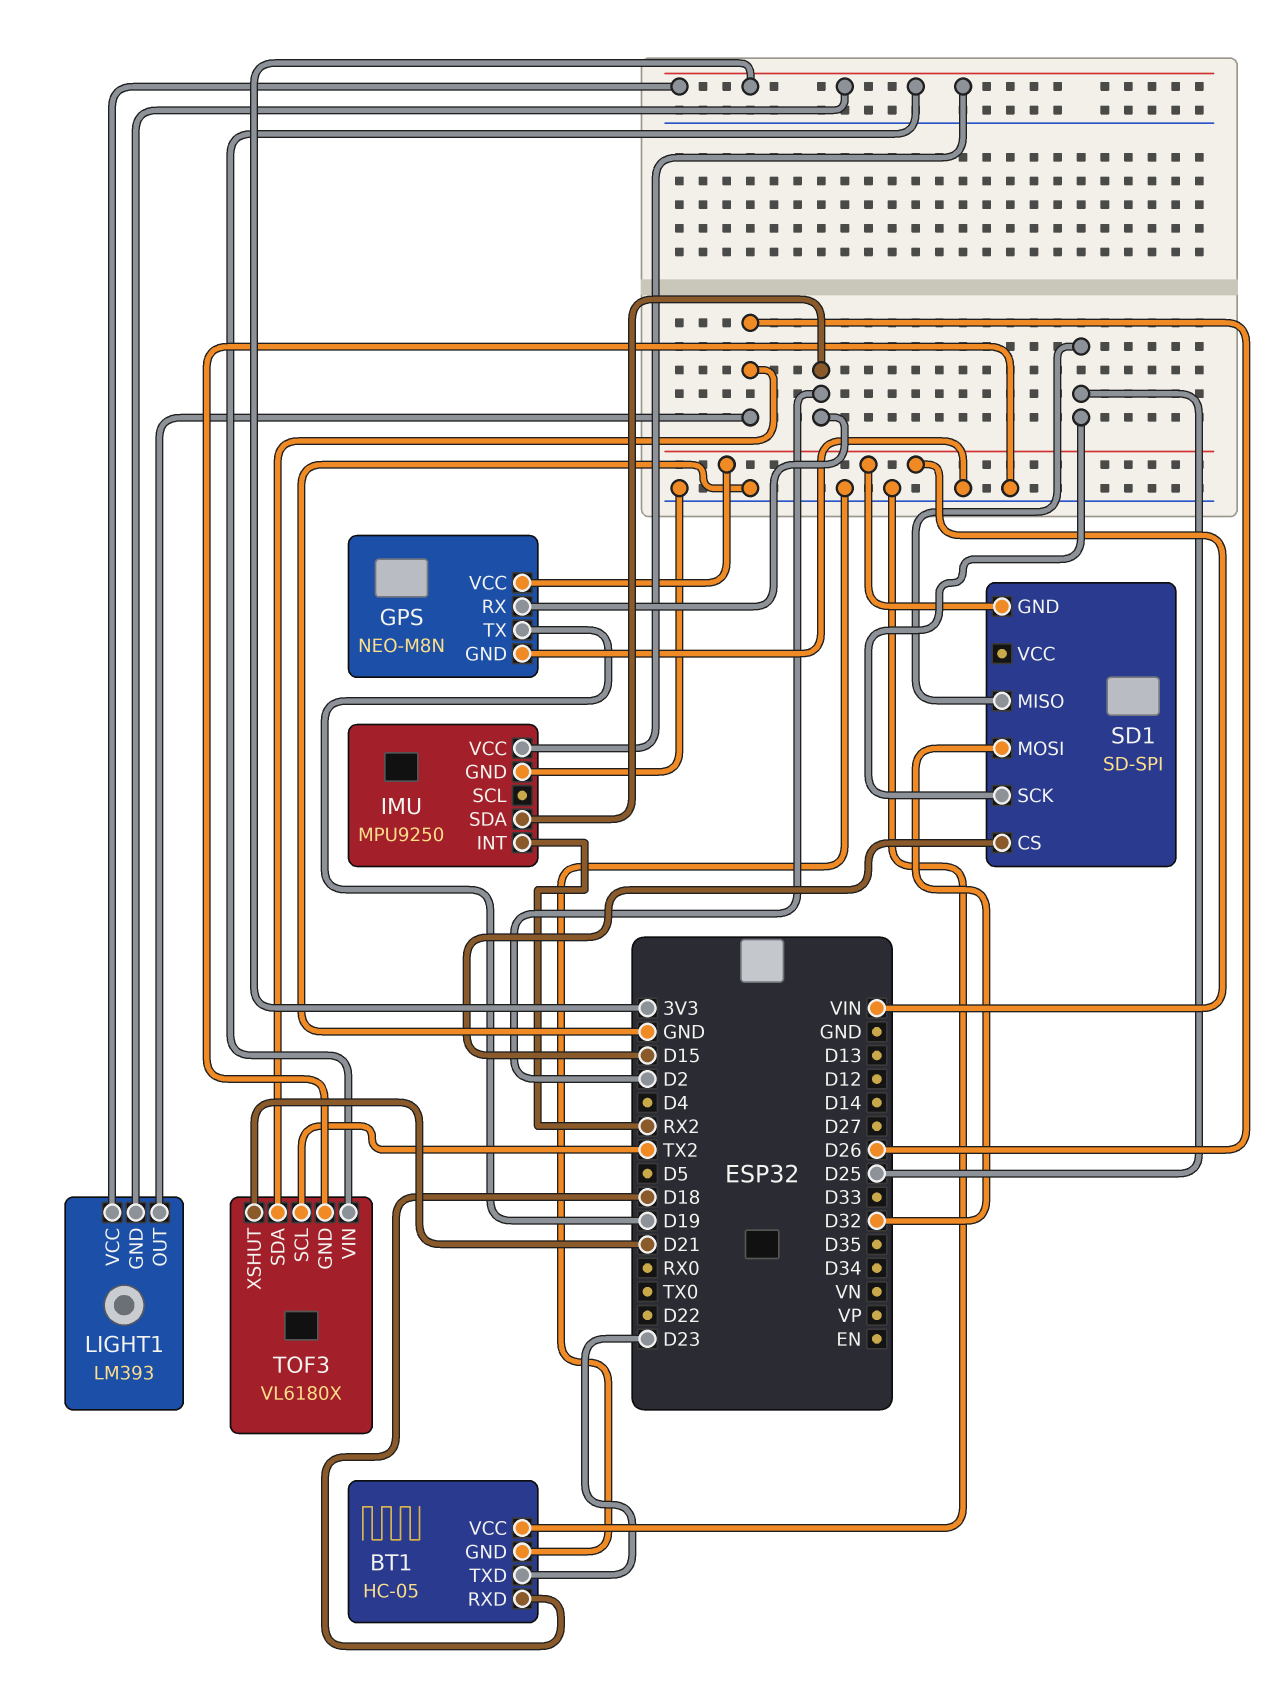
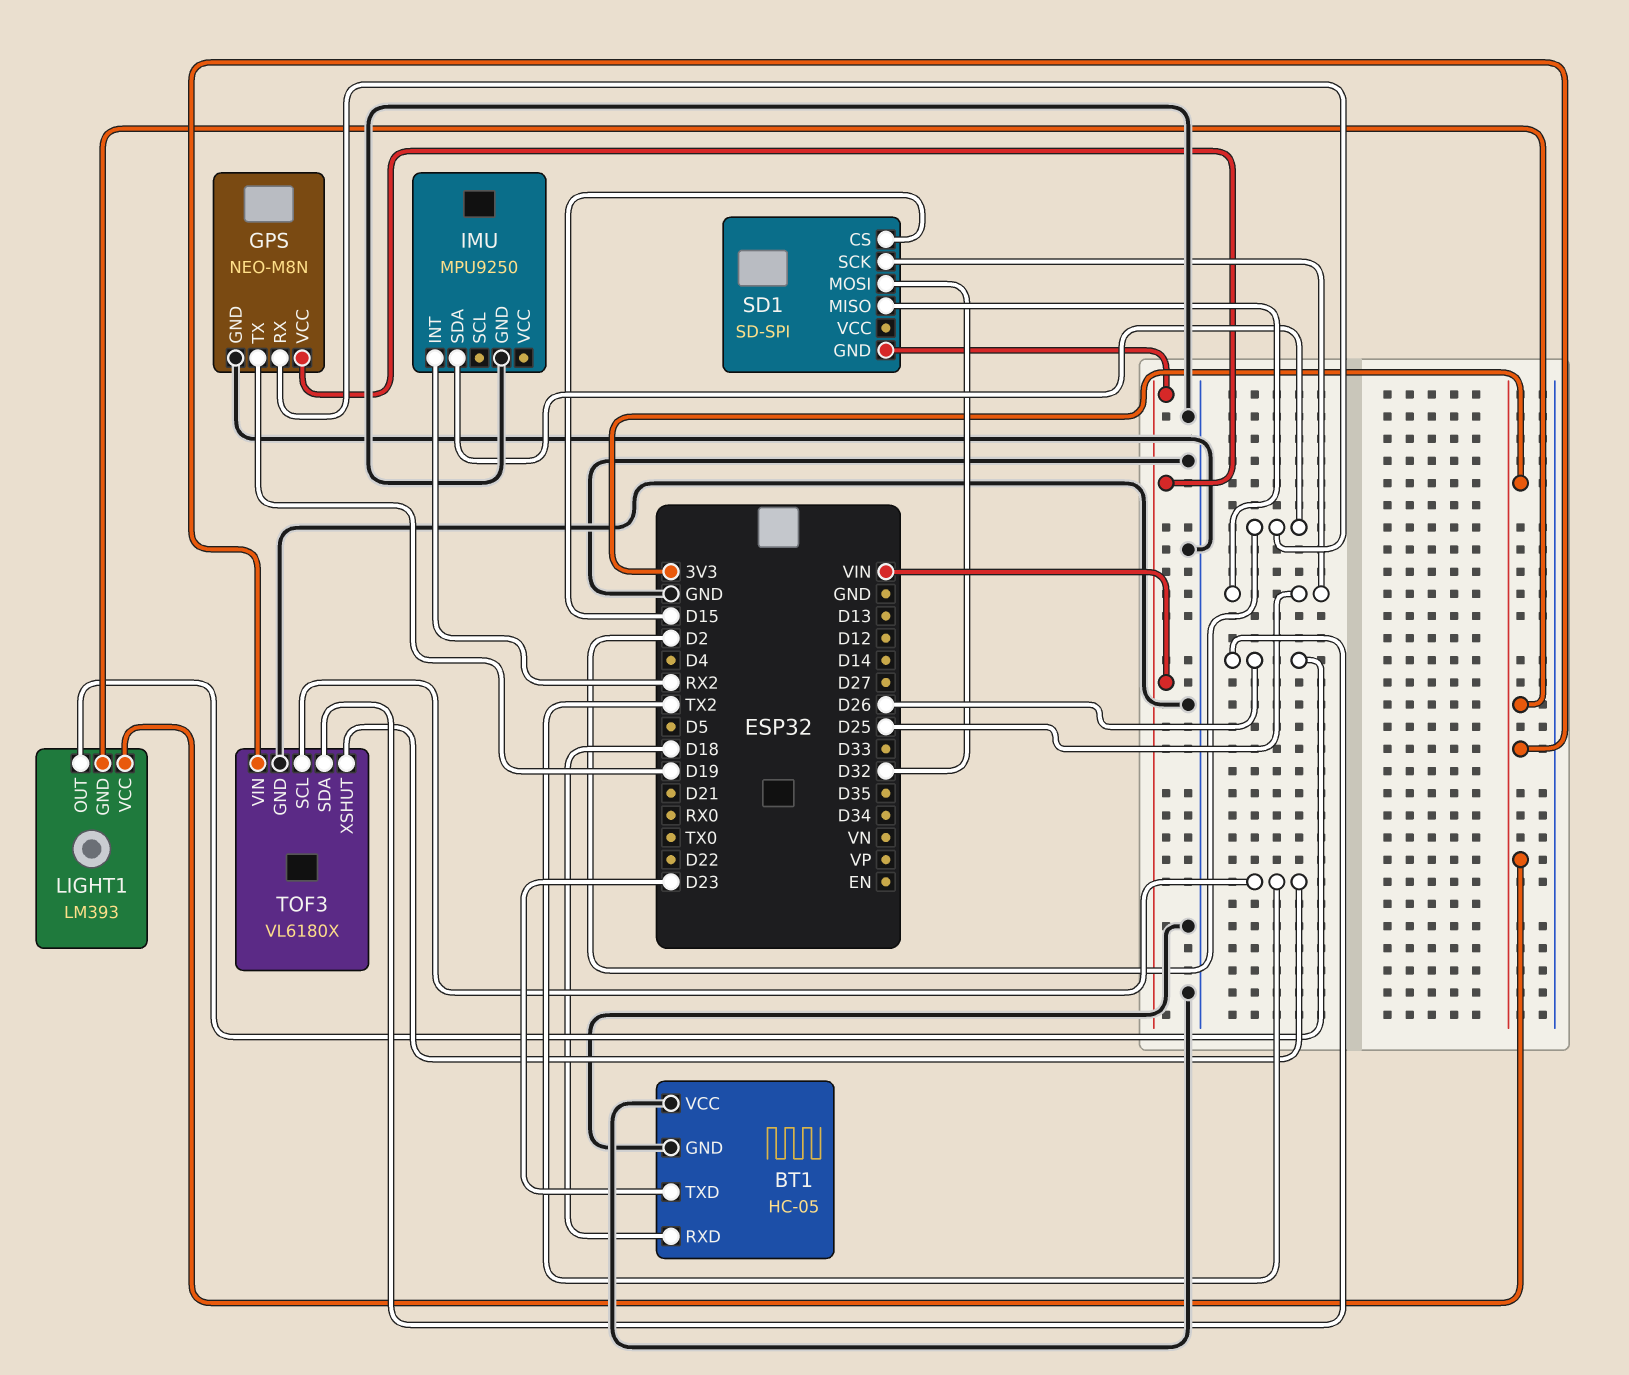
IMU pin VCC: 3V3 -> none
TOF3 pin XSHUT: D21 -> TX2

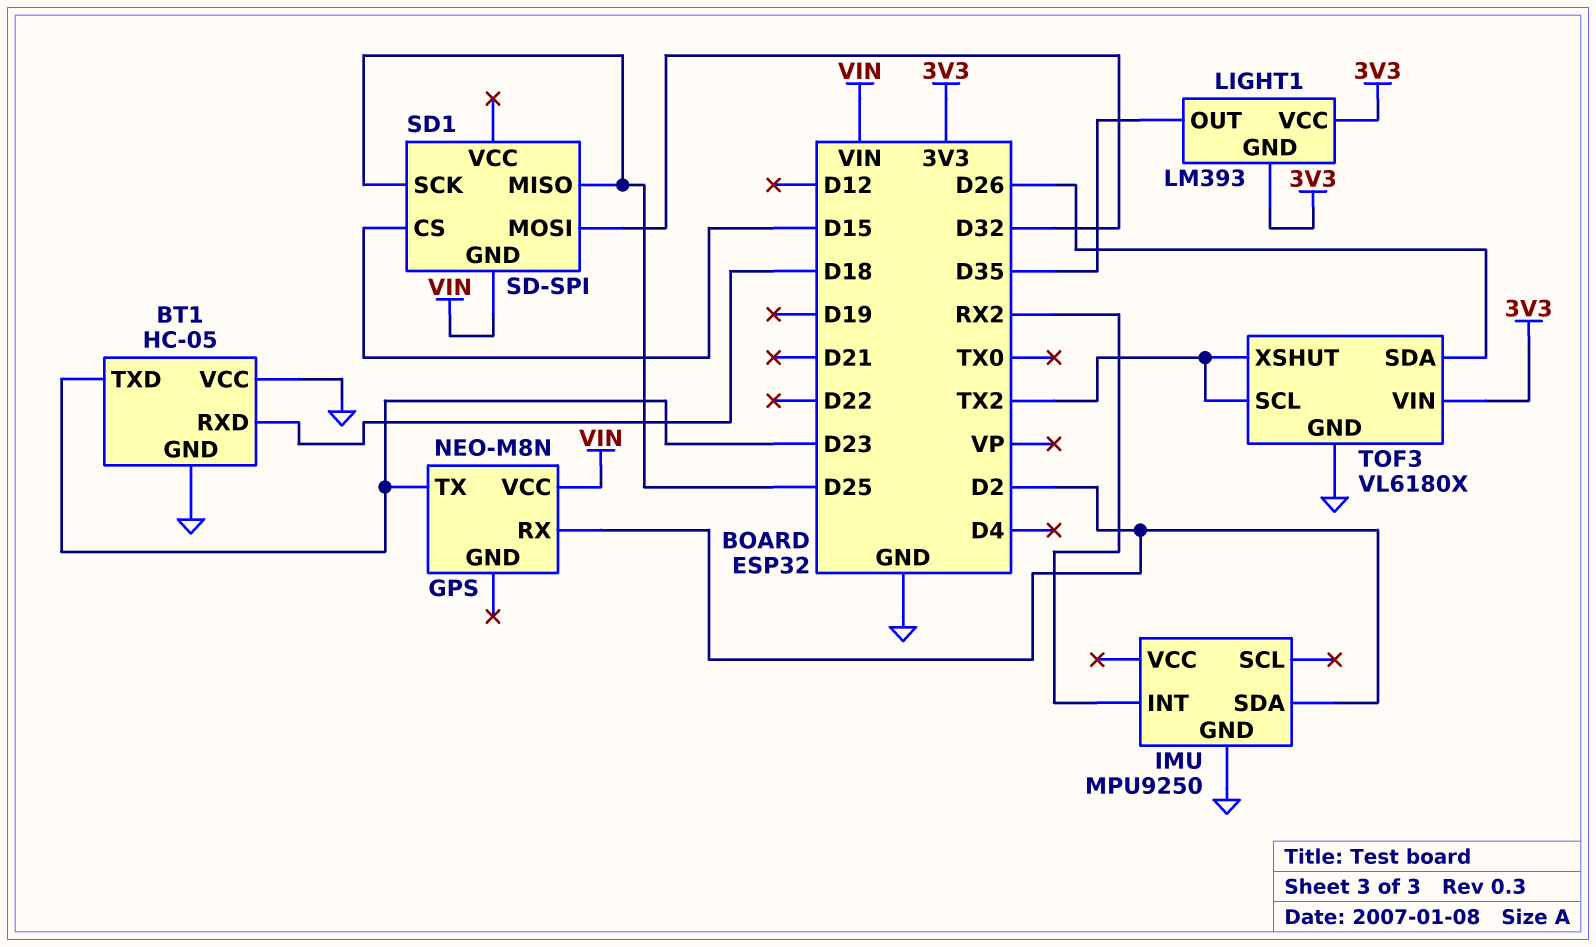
GPS pin GND: GND -> none
GPS pin TX: D19 -> D23
LIGHT1 pin OUT: D26 -> D35

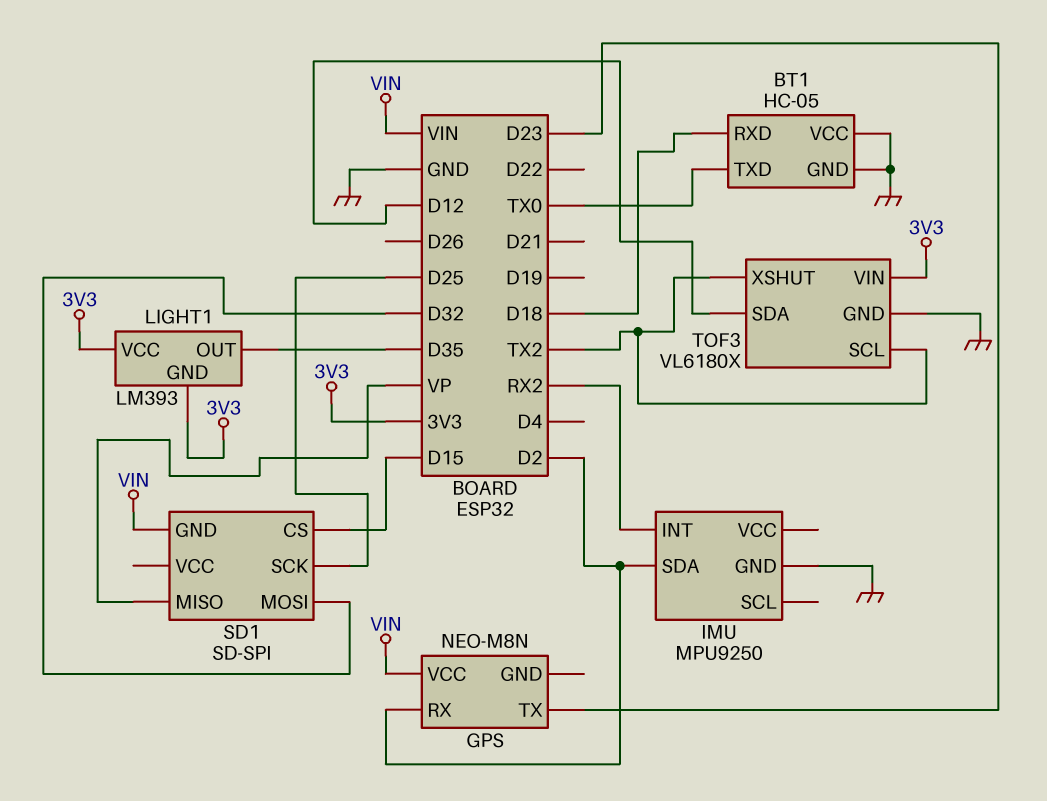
BT1 pin TXD: D23 -> TX0
SD1 pin MISO: D25 -> VP
TOF3 pin SDA: D26 -> D12

